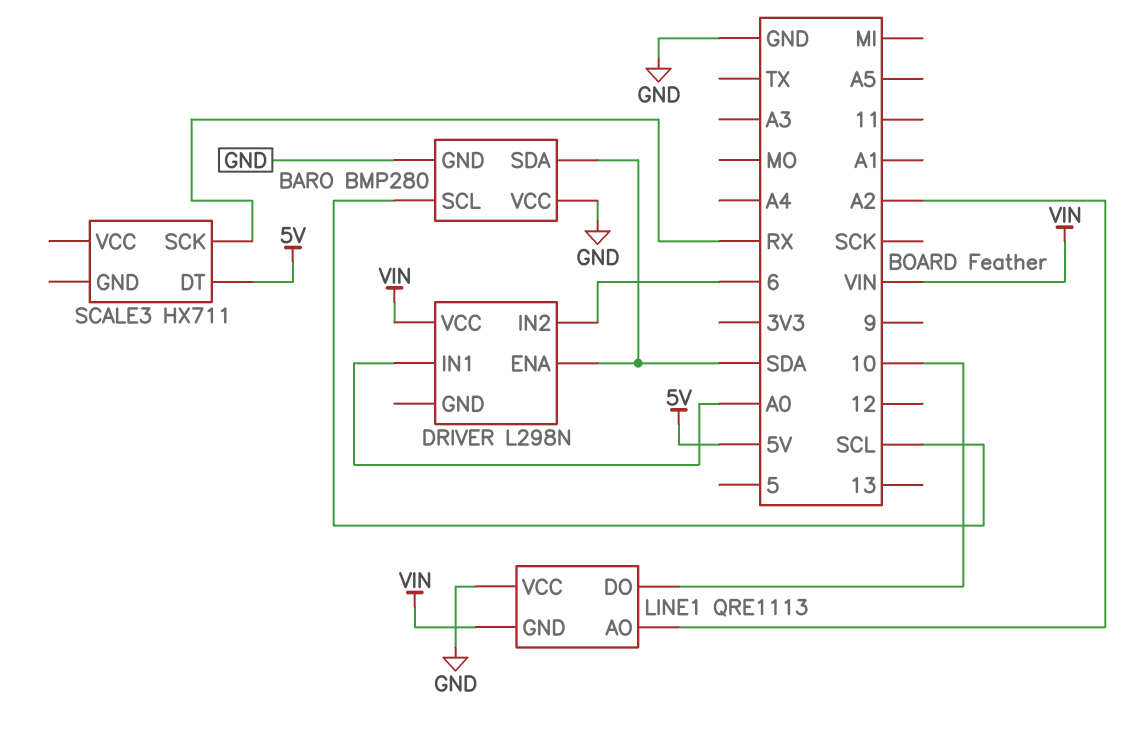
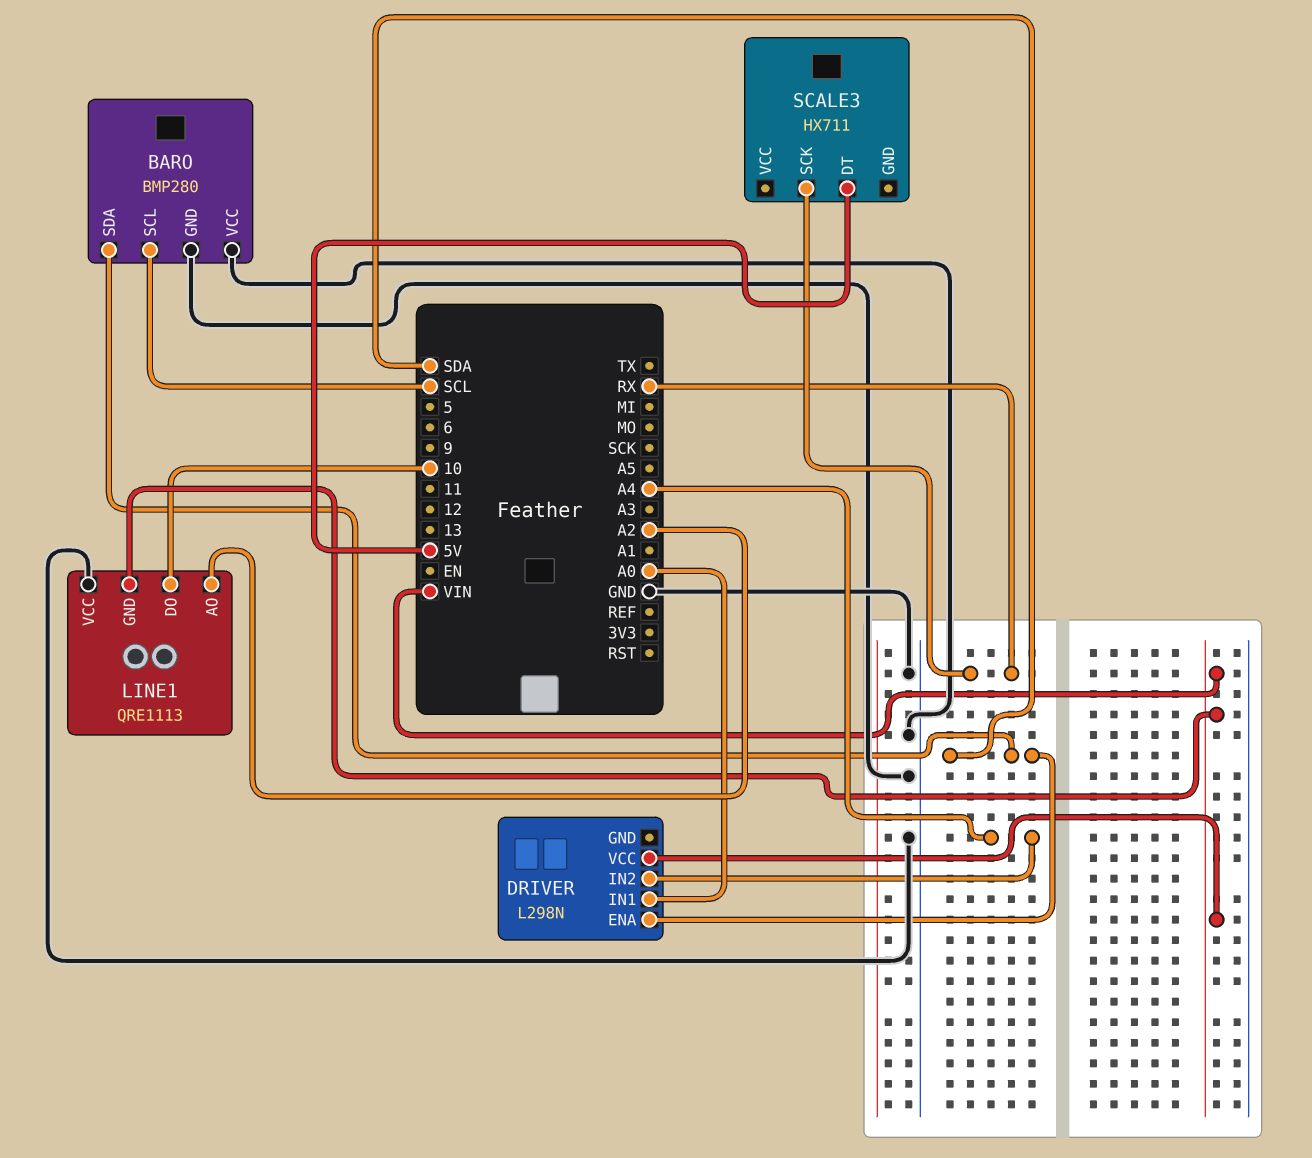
DRIVER pin IN2: 6 -> A4

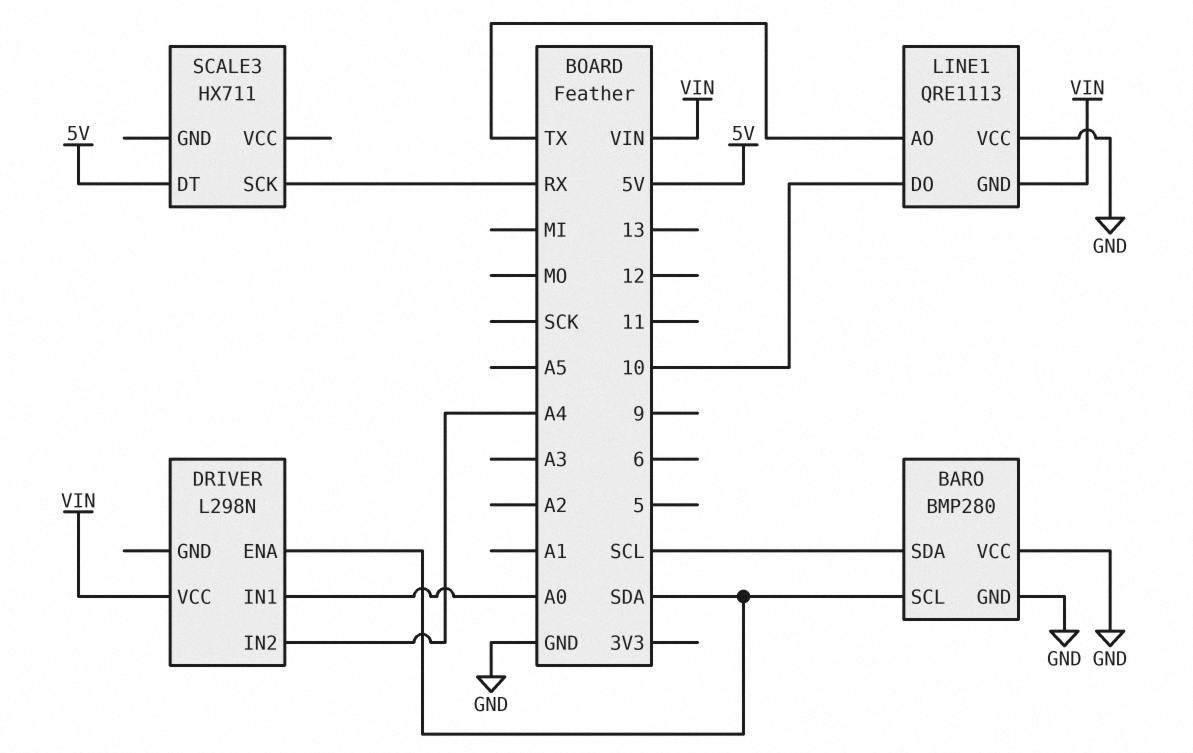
BARO pin SCL: SCL -> SDA
BARO pin SDA: SDA -> SCL
LINE1 pin AO: A2 -> TX

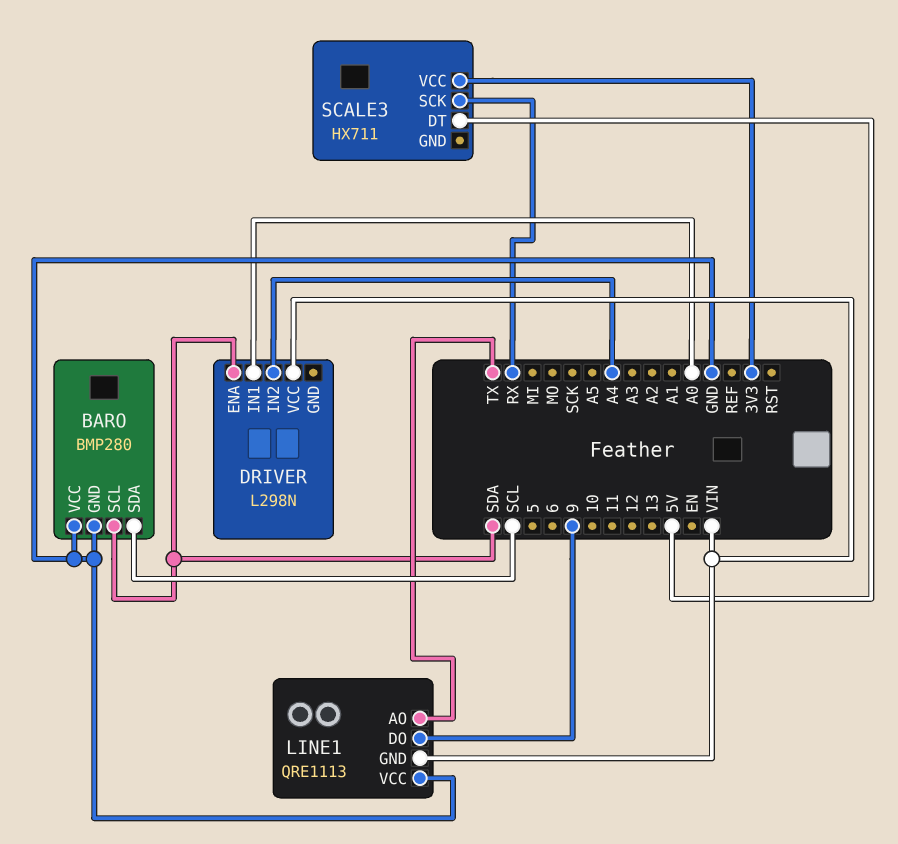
LINE1 pin DO: 10 -> 9
SCALE3 pin VCC: none -> 3V3

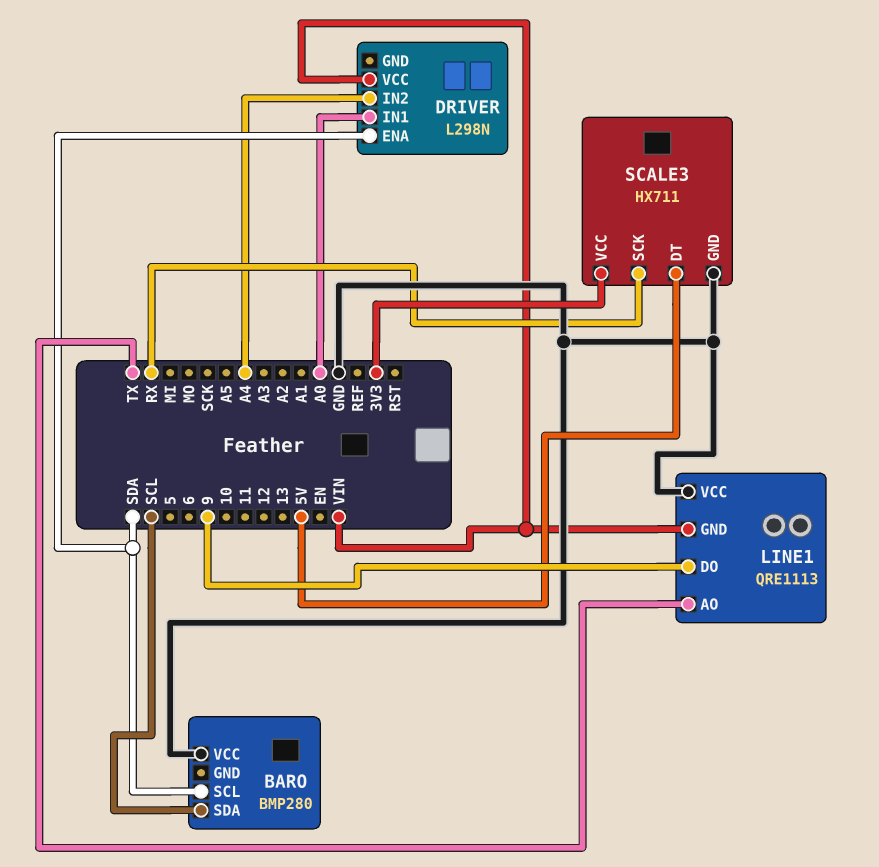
BARO pin GND: GND -> none
SCALE3 pin GND: none -> GND

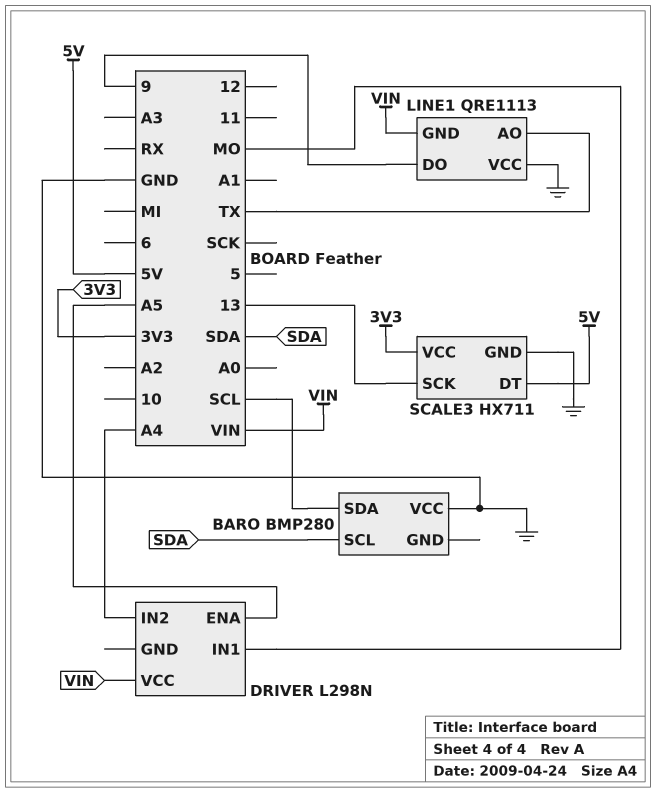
DRIVER pin ENA: SDA -> A5
DRIVER pin IN1: A0 -> MO
SCALE3 pin SCK: RX -> 13

